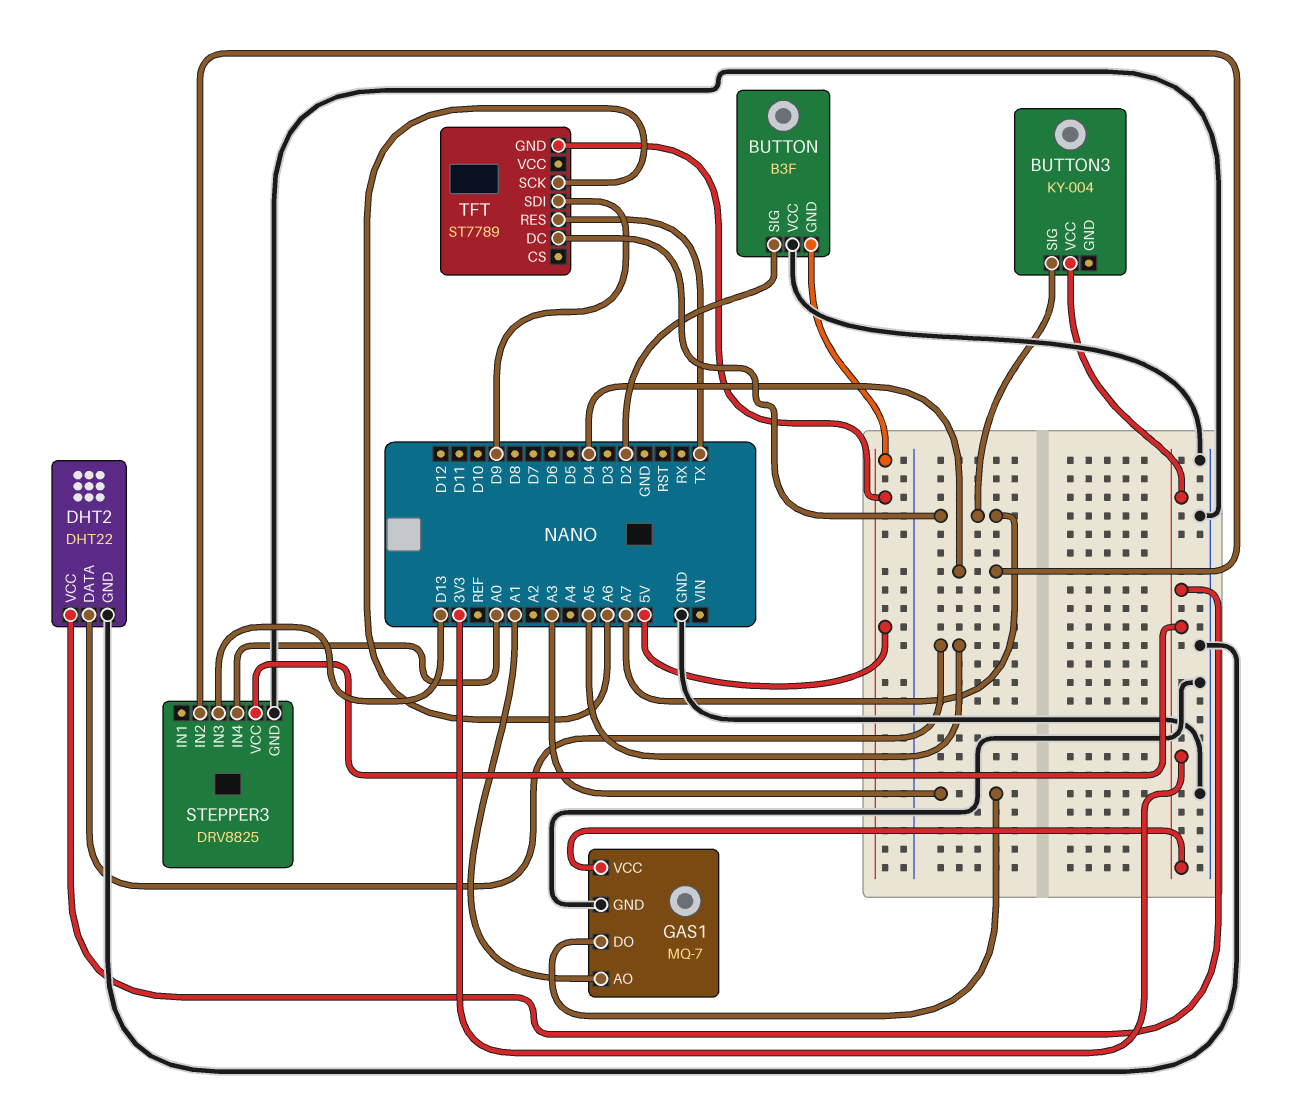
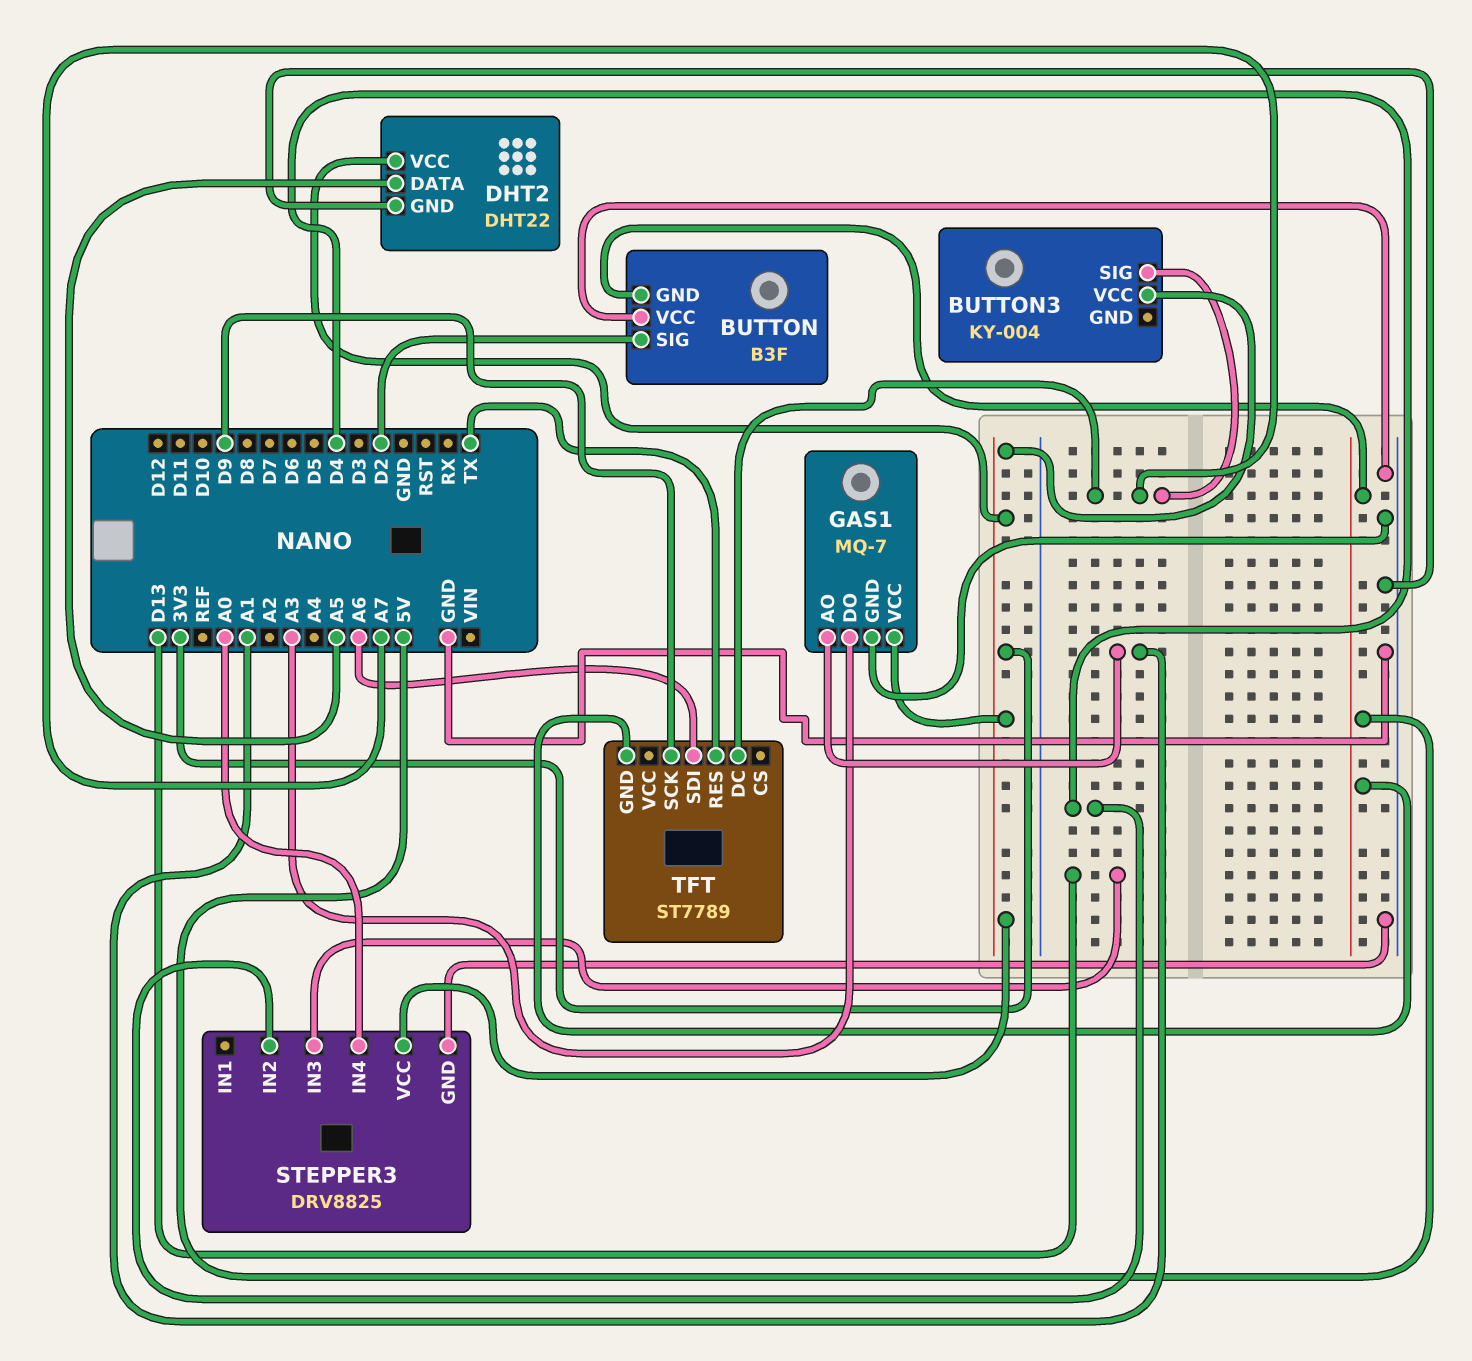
TFT pin SCK: A6 -> D9
TFT pin SDI: D9 -> A6

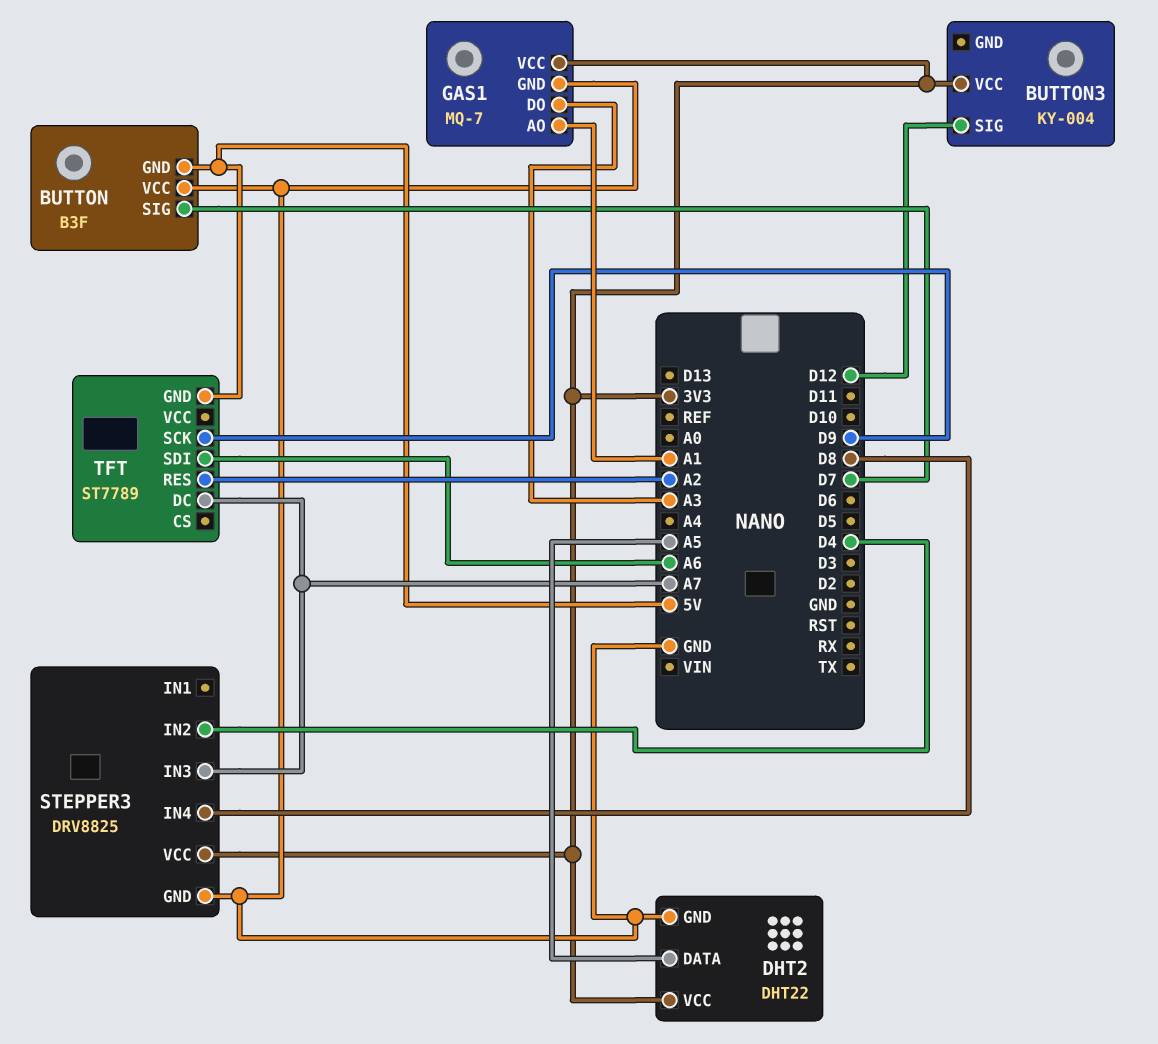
BUTTON pin SIG: D2 -> D7
BUTTON3 pin SIG: A7 -> D12
STEPPER3 pin IN3: D13 -> A7
STEPPER3 pin IN4: A0 -> D8
TFT pin RES: TX -> A2

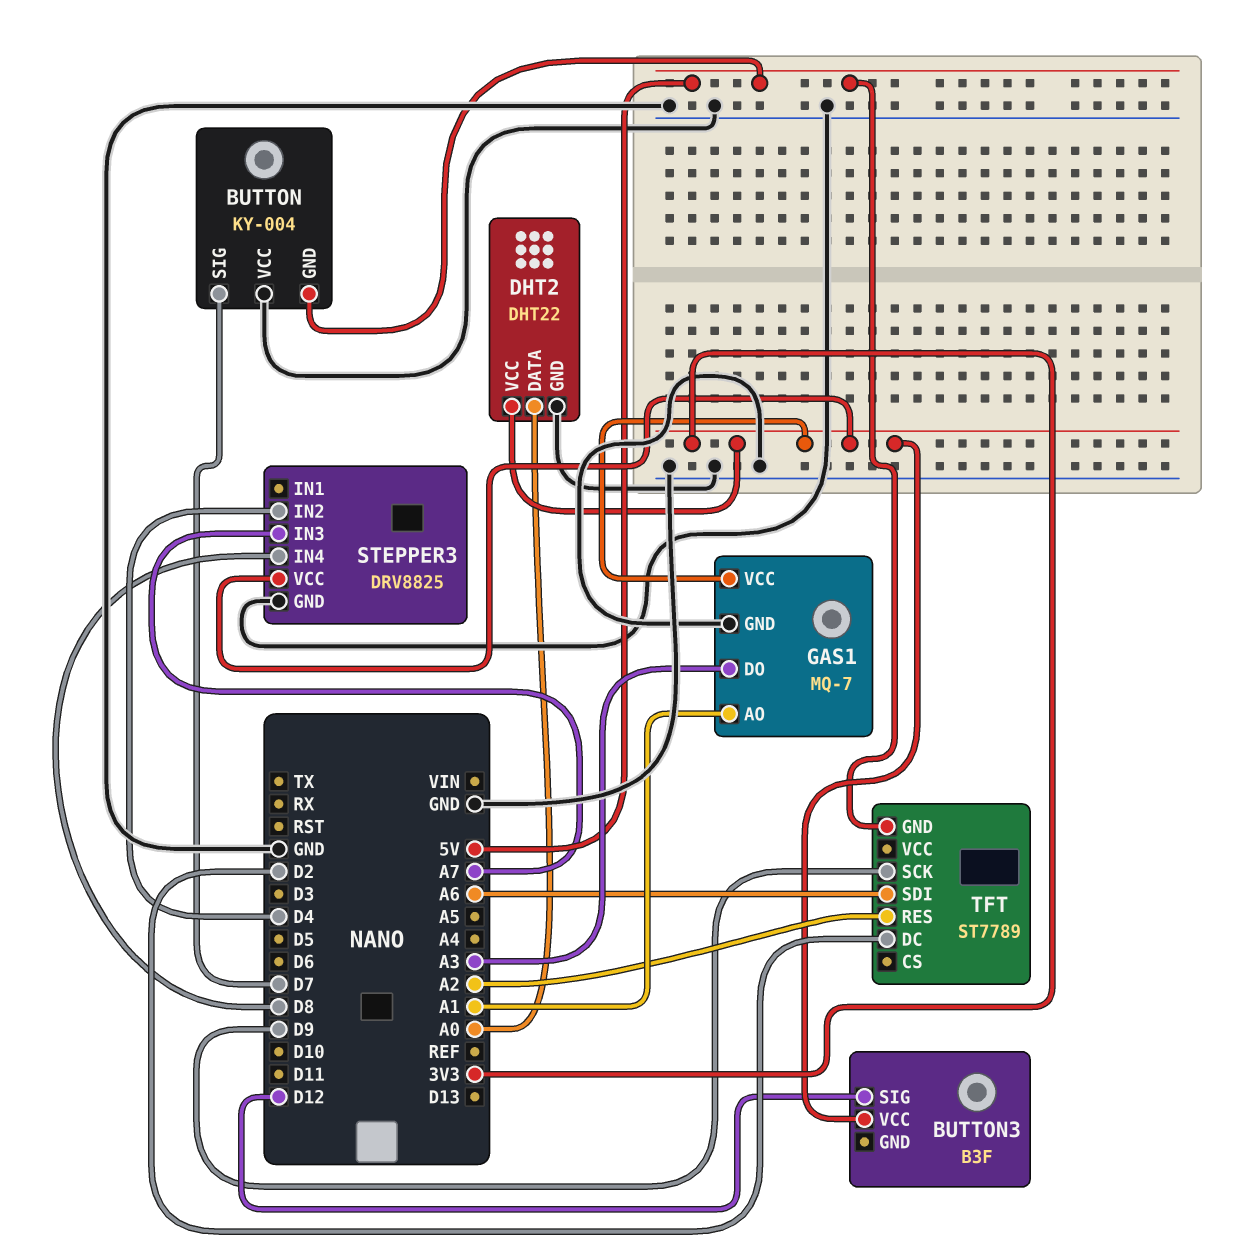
BUTTON: B3F -> KY-004
BUTTON3: KY-004 -> B3F
DHT2 pin DATA: A5 -> A0
TFT pin DC: A7 -> D2

